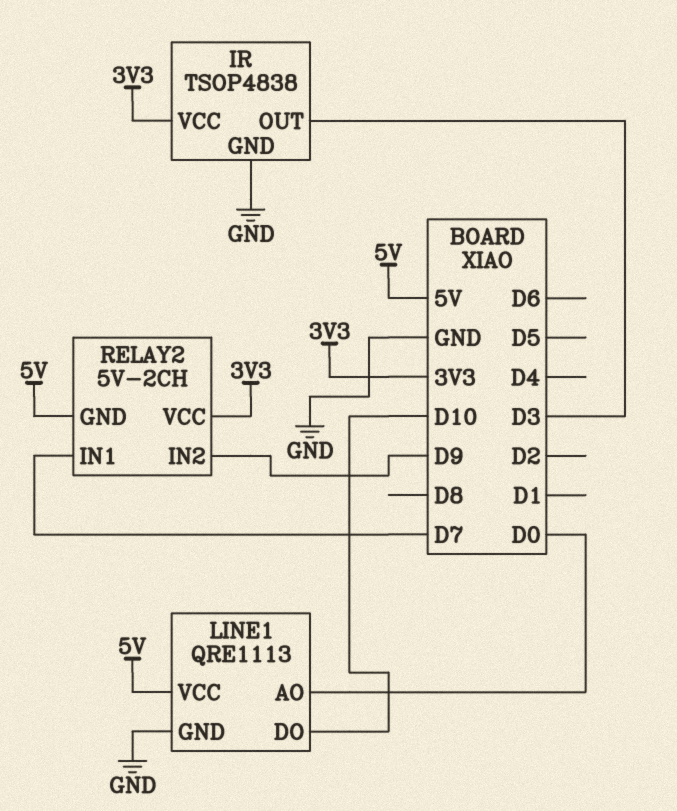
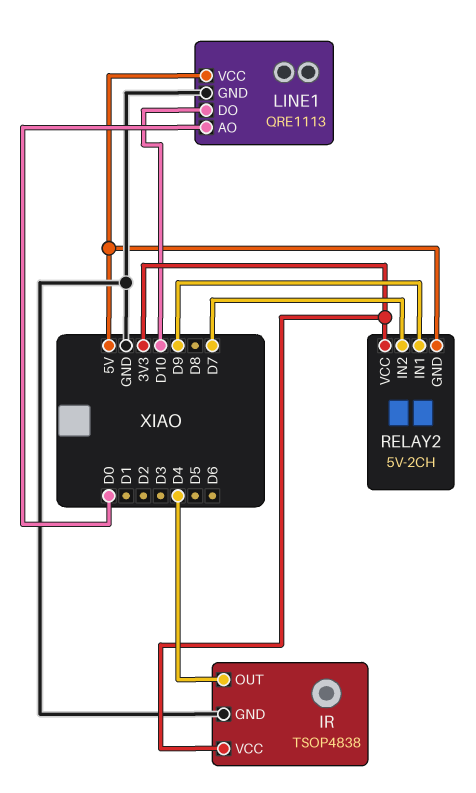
IR pin OUT: D3 -> D4
RELAY2 pin IN1: D7 -> D9
RELAY2 pin IN2: D9 -> D7

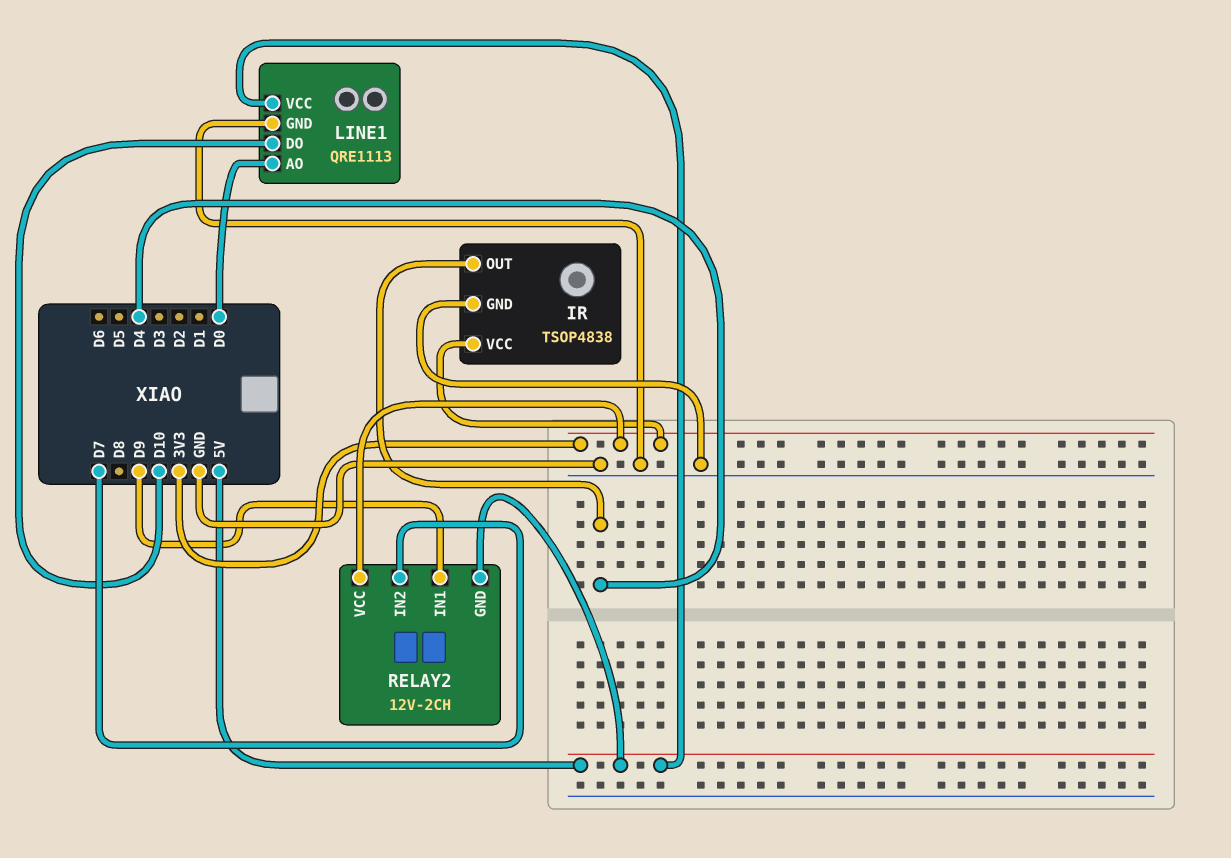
RELAY2: 5V-2CH -> 12V-2CH

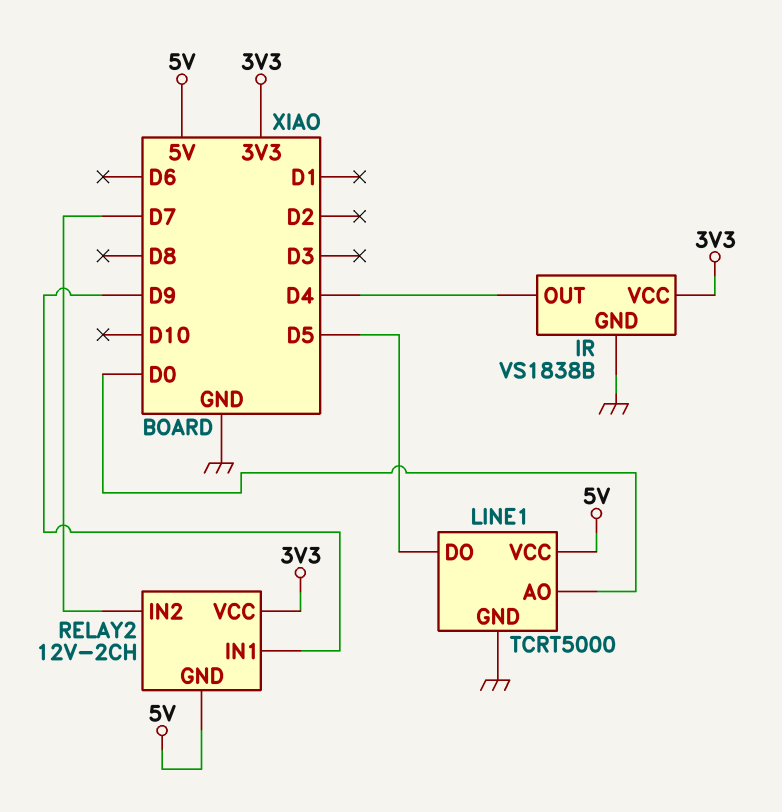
IR: TSOP4838 -> VS1838B
LINE1: QRE1113 -> TCRT5000
LINE1 pin DO: D10 -> D5

